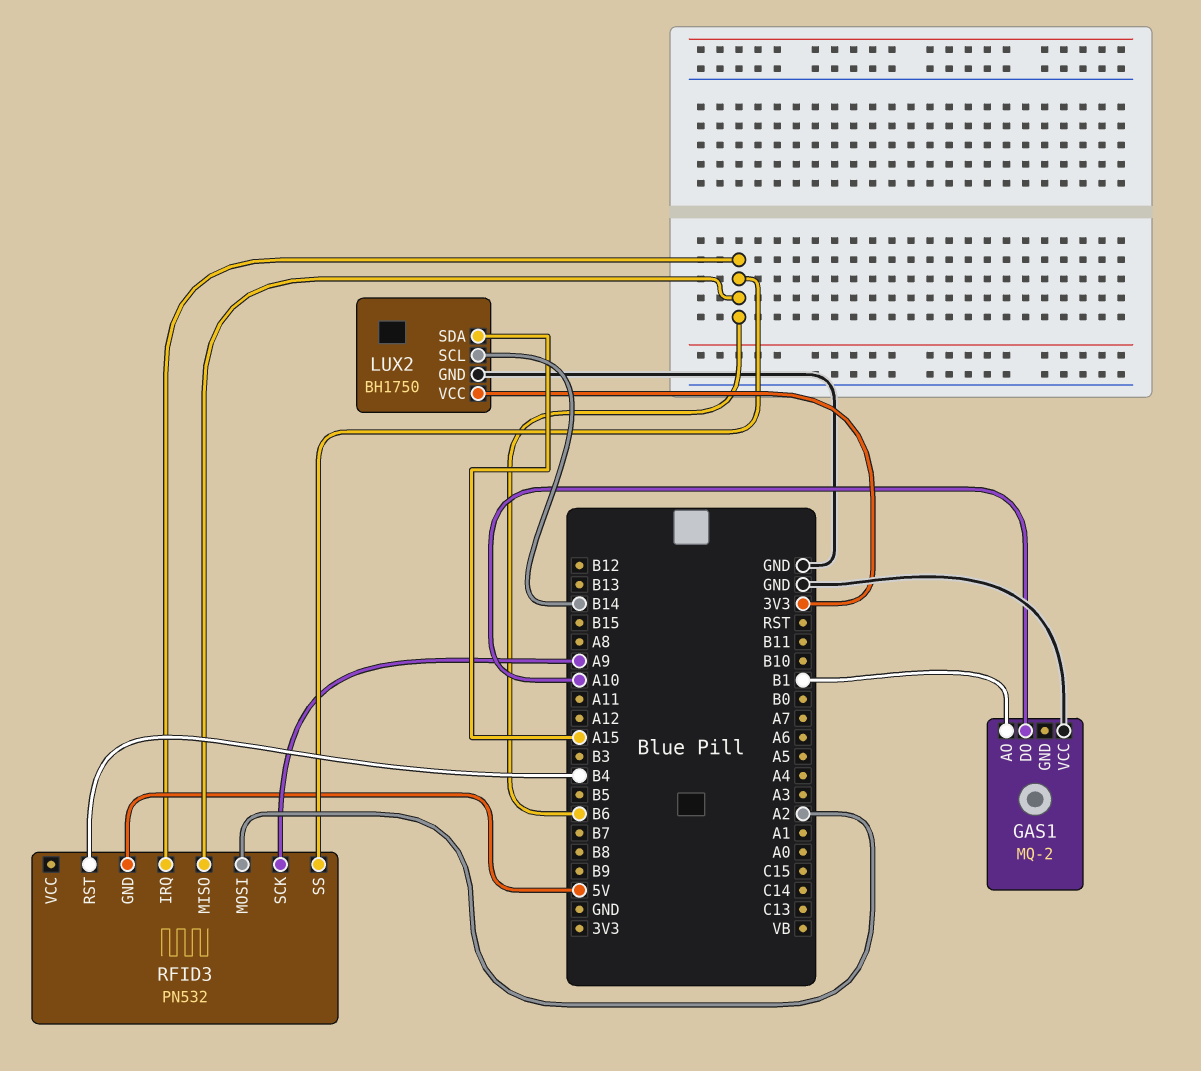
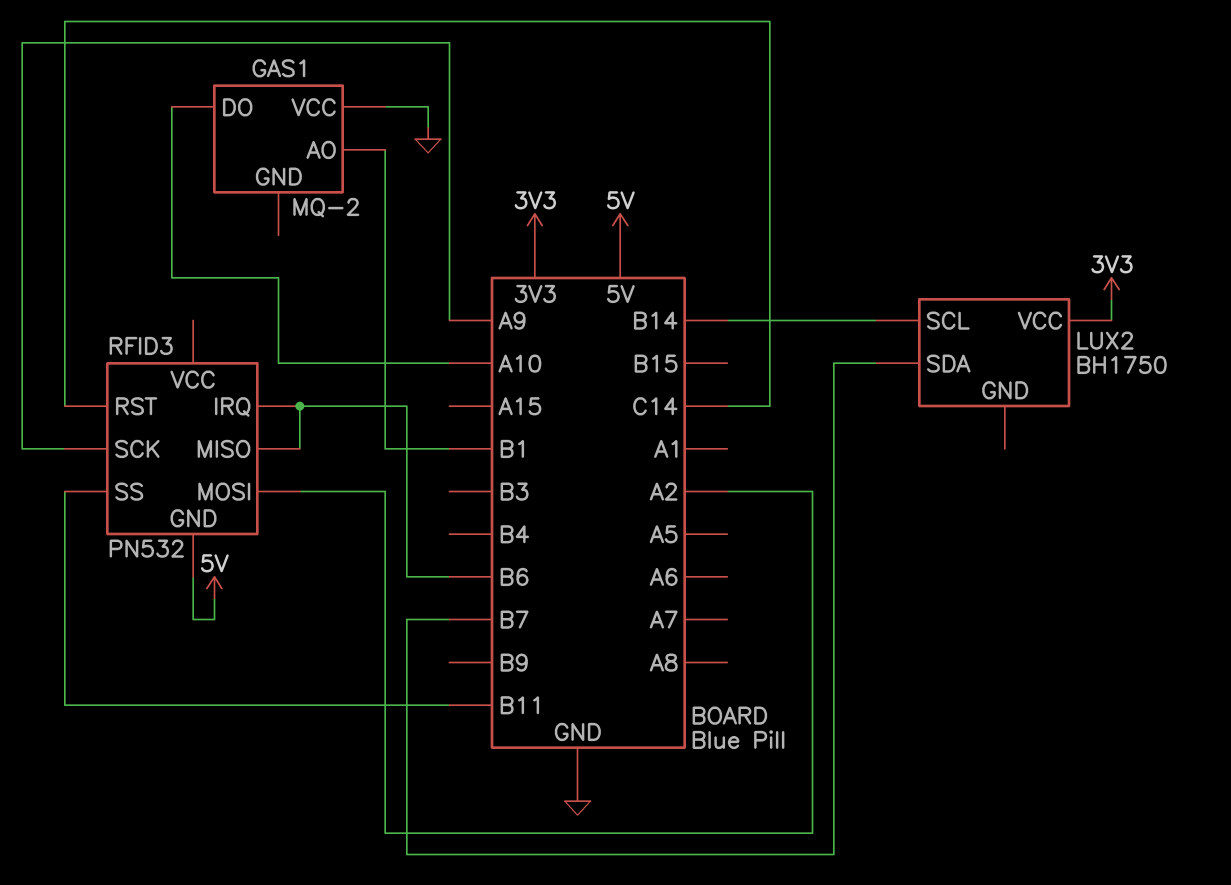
LUX2 pin GND: GND -> none
LUX2 pin SDA: A15 -> B7
RFID3 pin RST: B4 -> C14
RFID3 pin SS: B6 -> B11

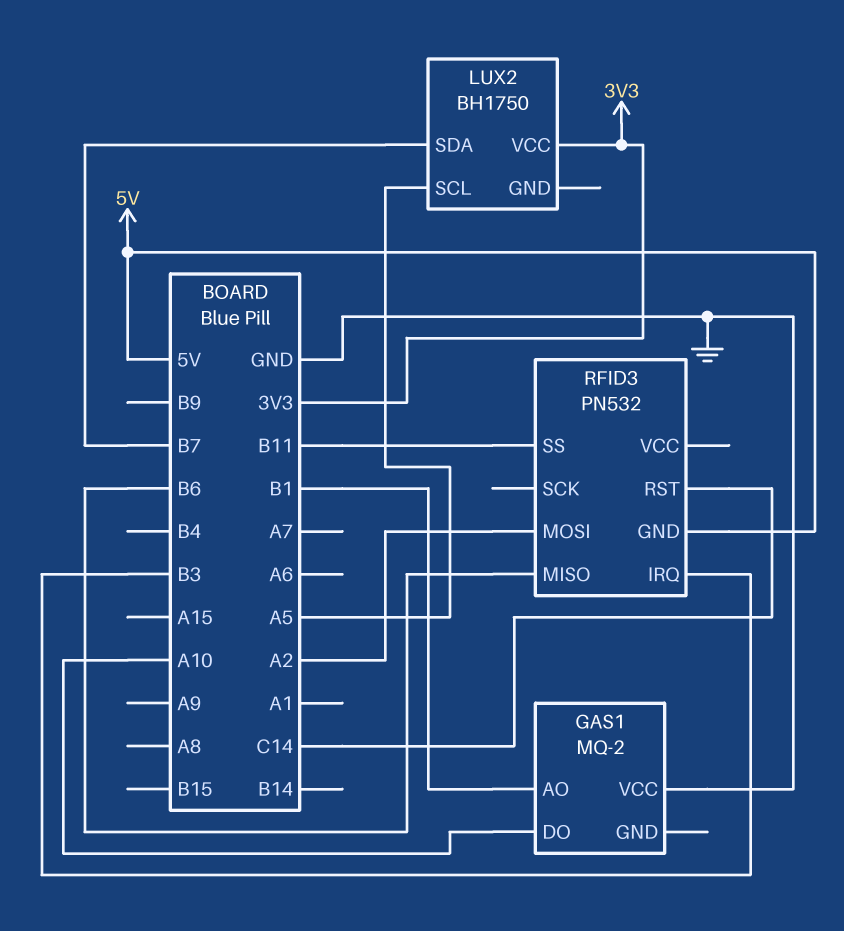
LUX2 pin SCL: B14 -> A5
RFID3 pin IRQ: B6 -> B3
RFID3 pin SCK: A9 -> none

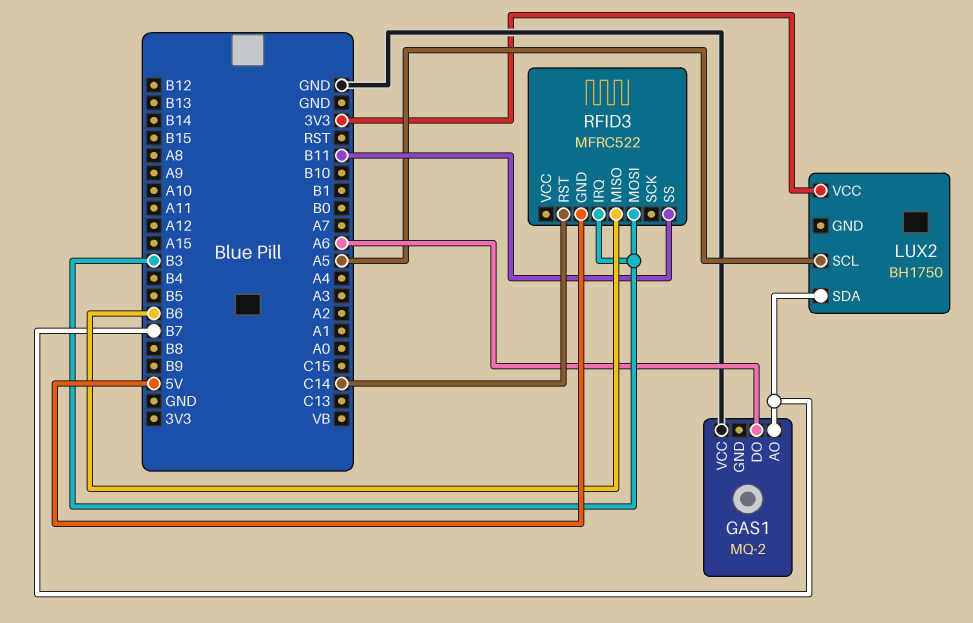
GAS1 pin AO: B1 -> B7
GAS1 pin DO: A10 -> A6
RFID3: PN532 -> MFRC522
RFID3 pin MOSI: A2 -> B3

